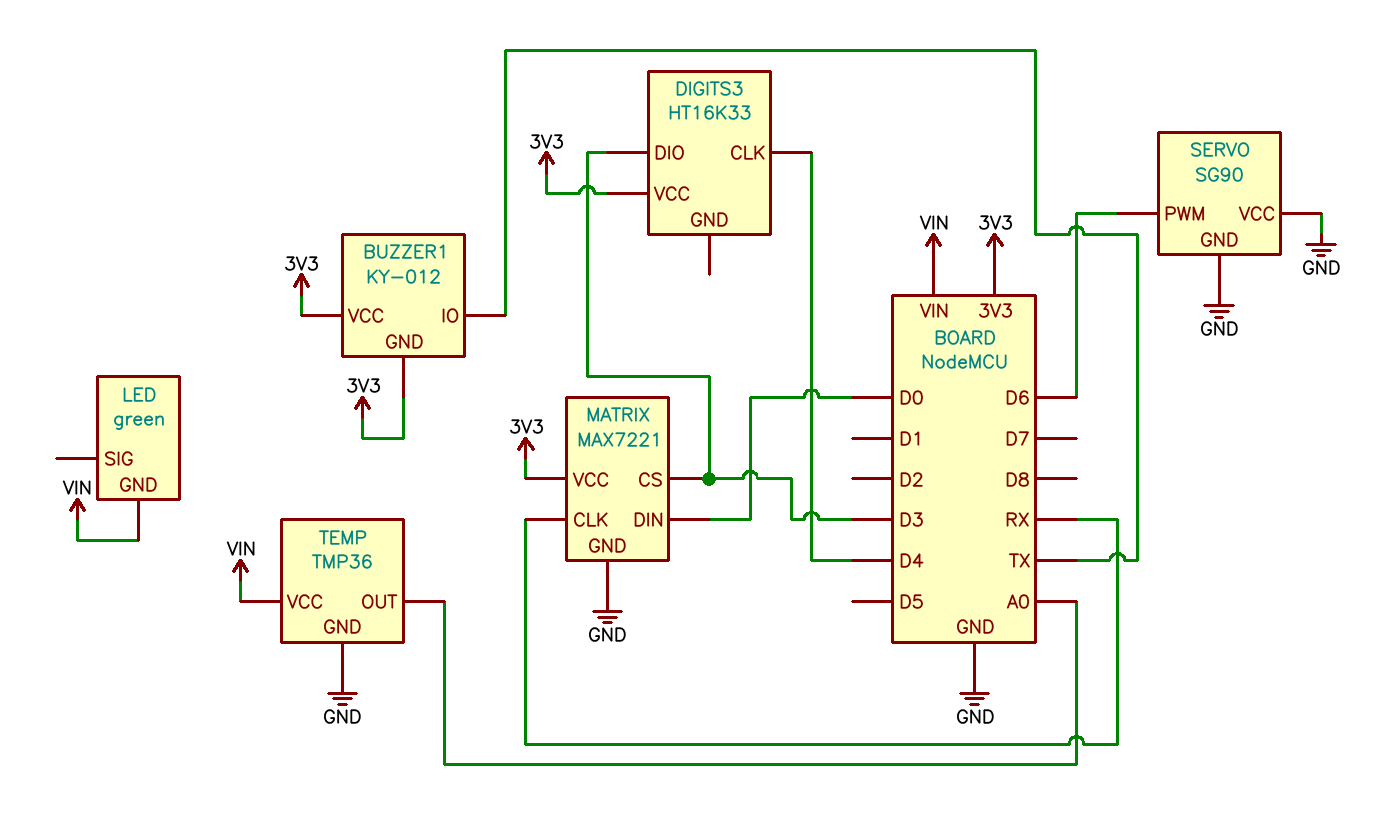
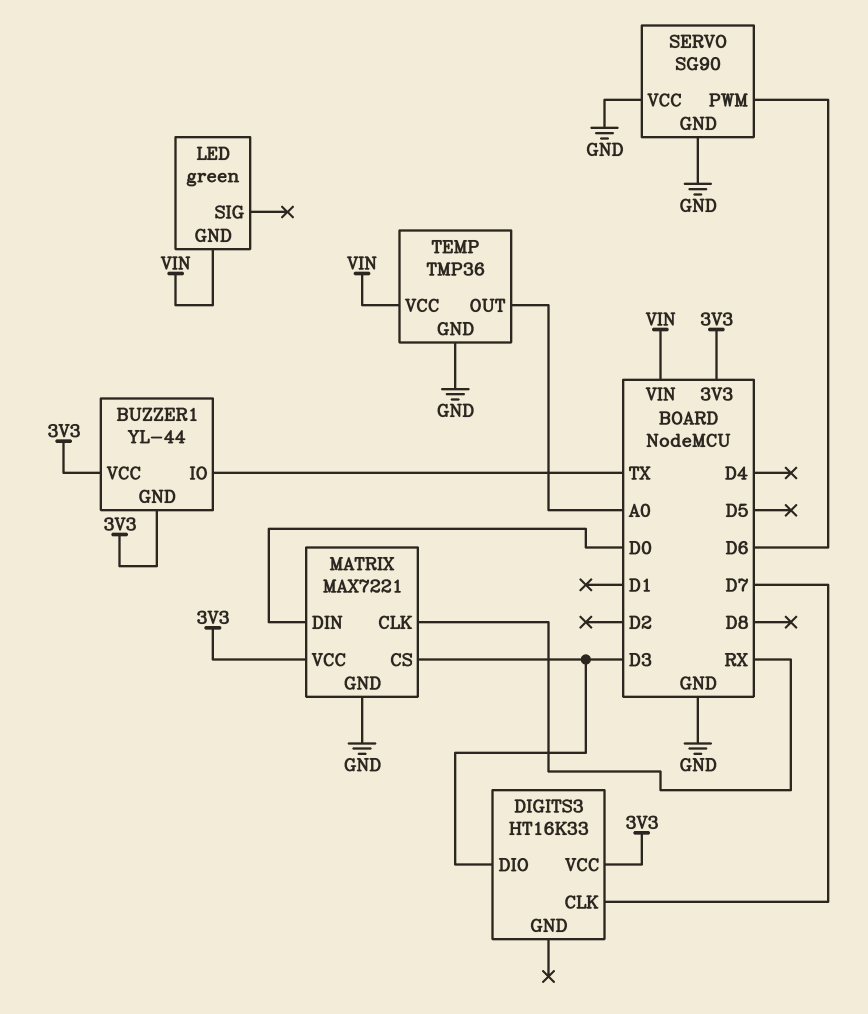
BUZZER1: KY-012 -> YL-44
DIGITS3 pin CLK: D4 -> D7

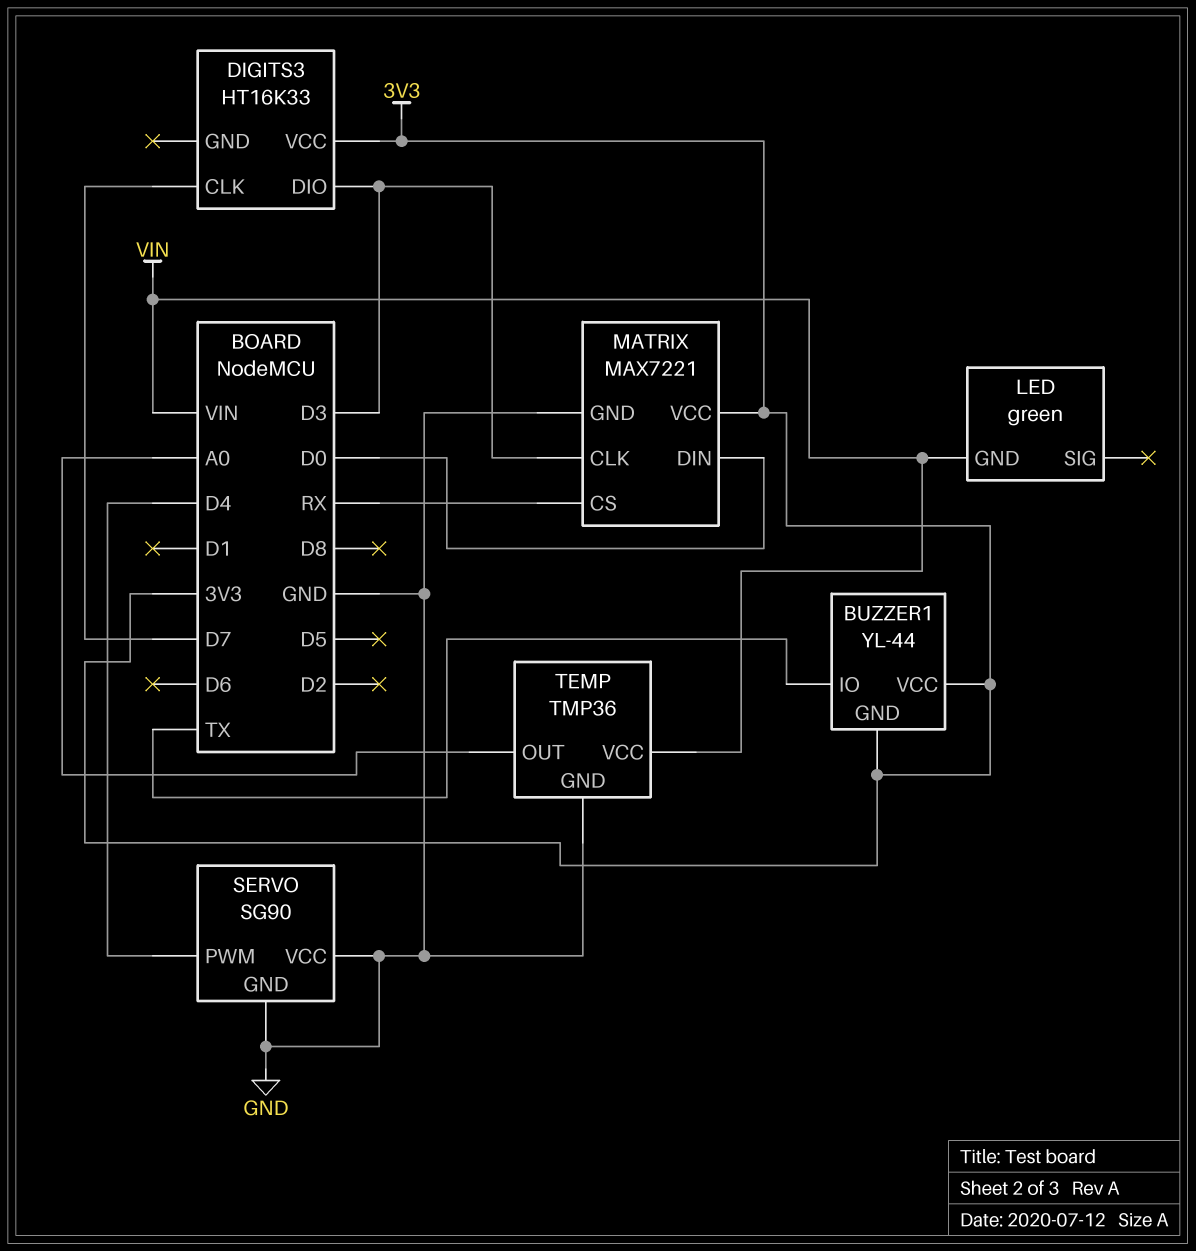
MATRIX pin CLK: RX -> D3
MATRIX pin CS: D3 -> RX
SERVO pin PWM: D6 -> D4

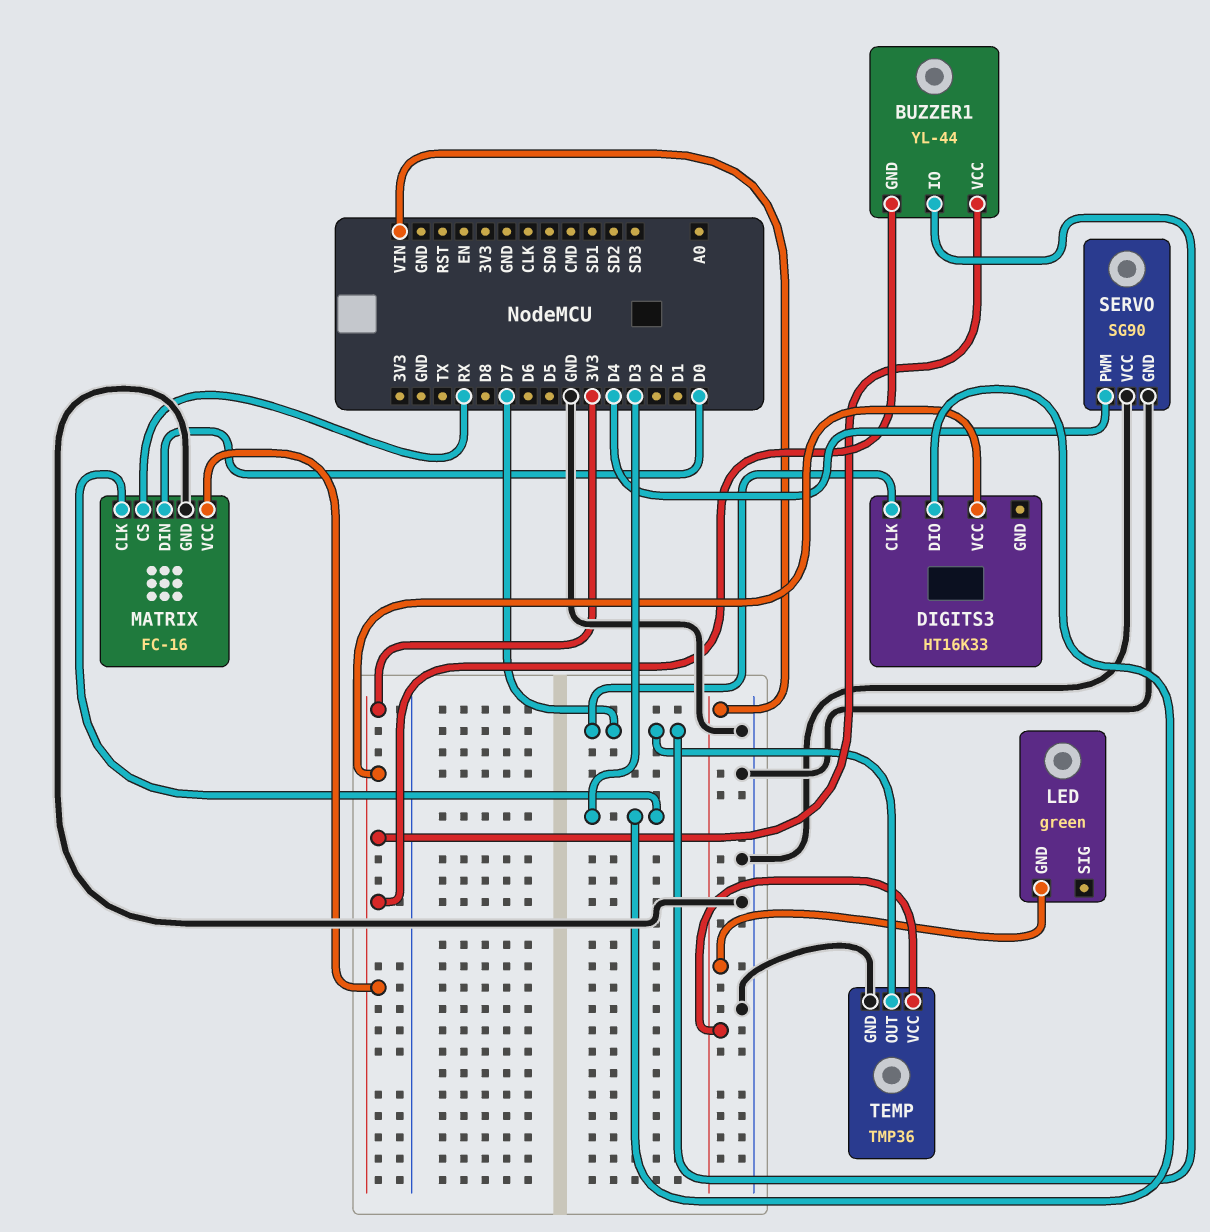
BUZZER1 pin IO: TX -> D7
MATRIX: MAX7221 -> FC-16
TEMP pin OUT: A0 -> D7

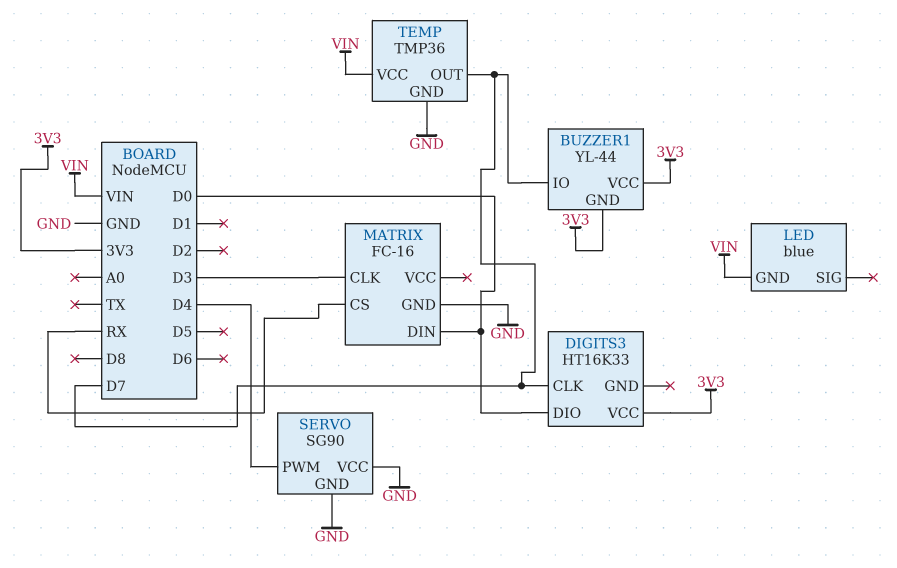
DIGITS3 pin DIO: D3 -> D0
LED: green -> blue
MATRIX pin VCC: 3V3 -> none

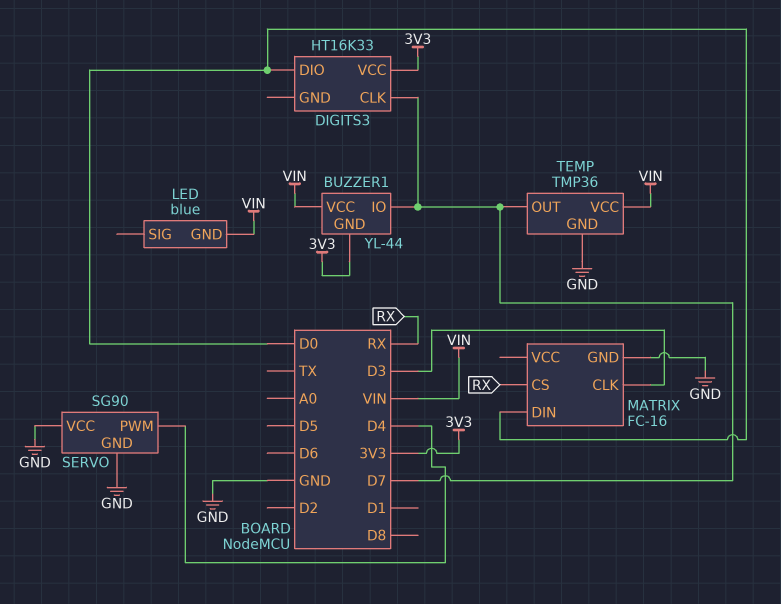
BUZZER1 pin VCC: 3V3 -> VIN

